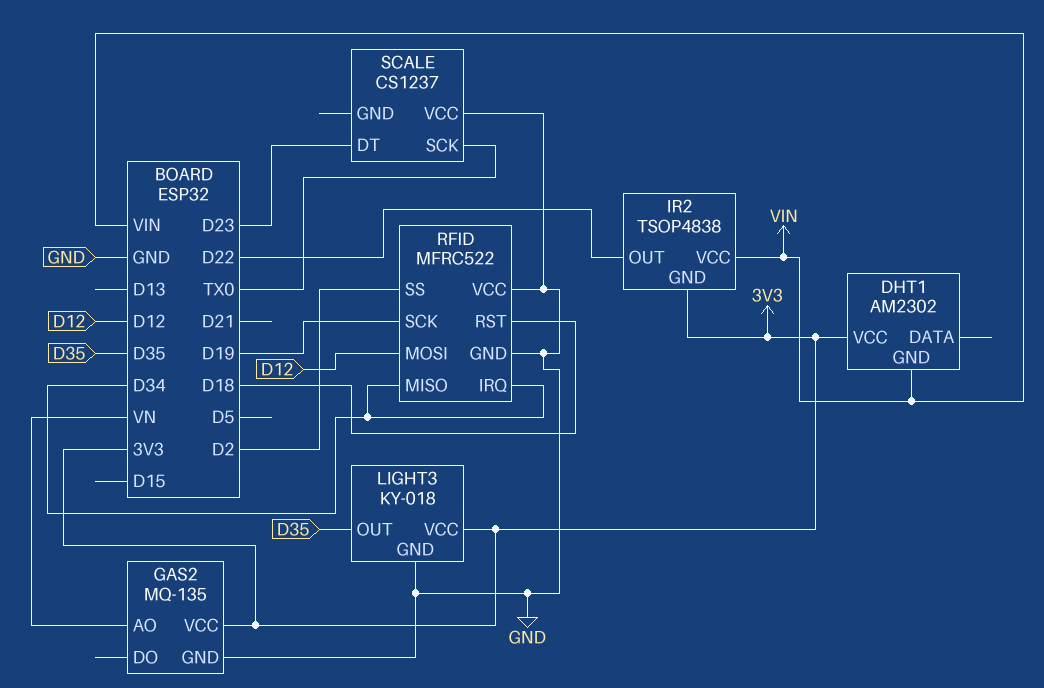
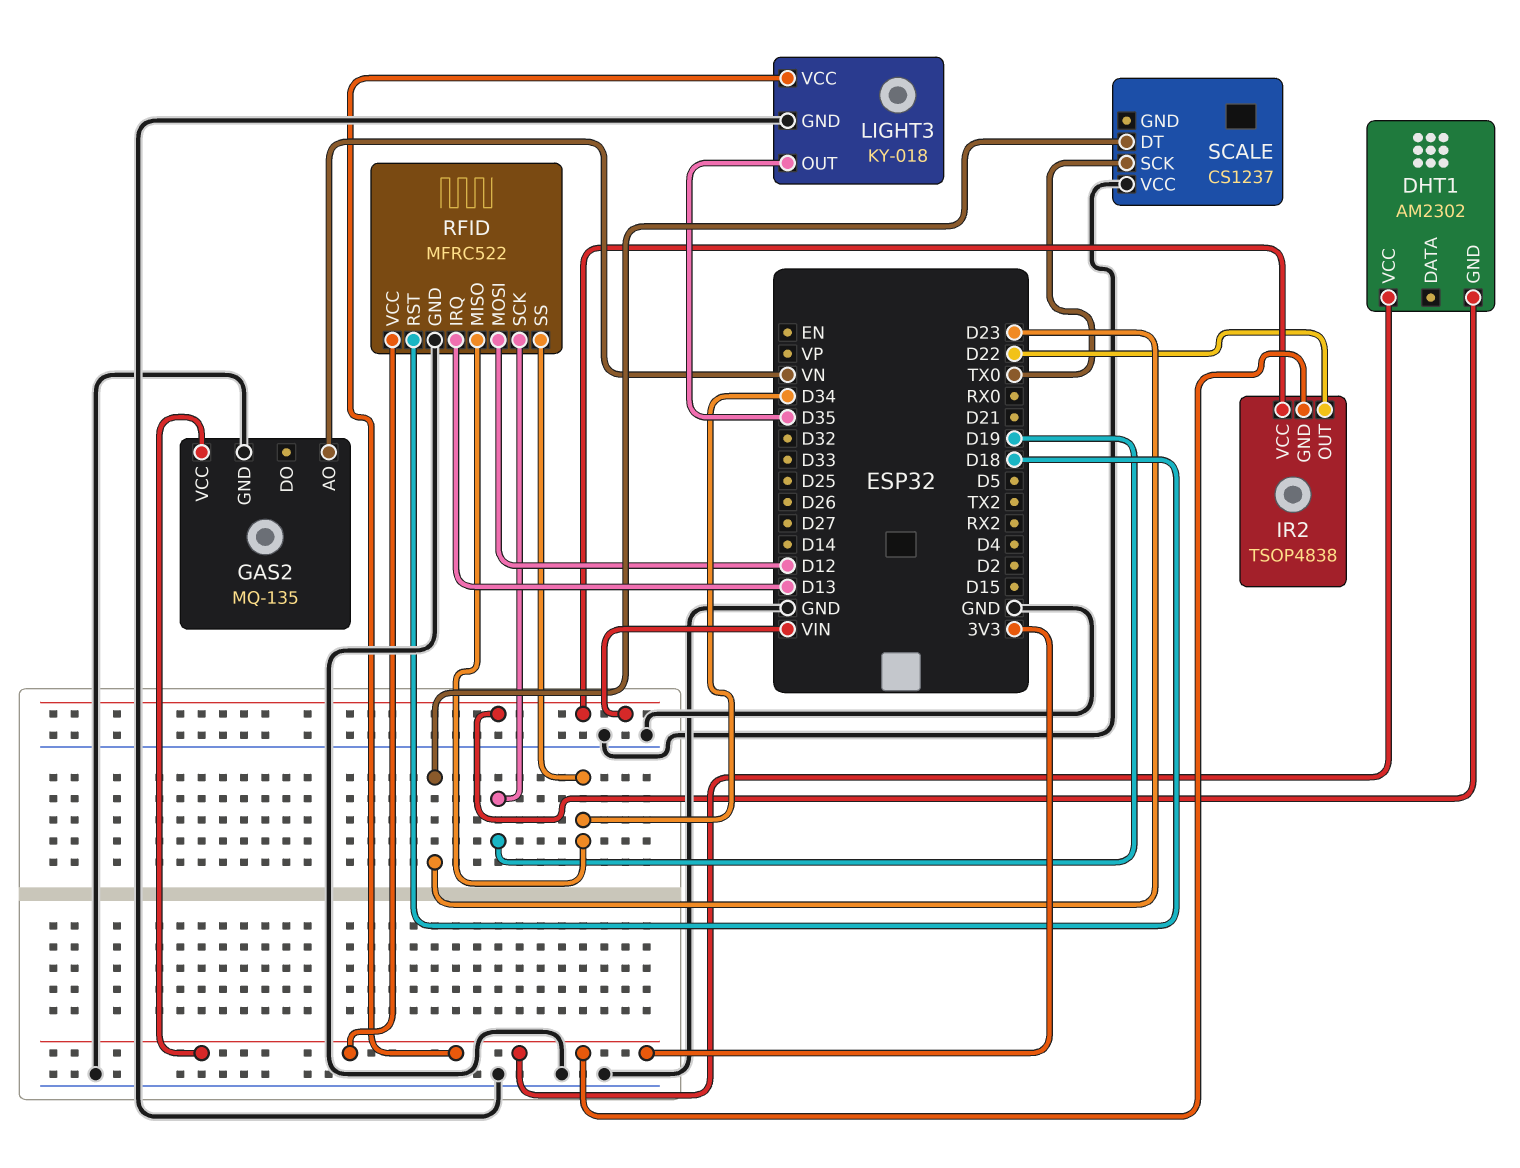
RFID pin IRQ: D34 -> D13
RFID pin SS: D2 -> D34
RFID pin VCC: GND -> 3V3

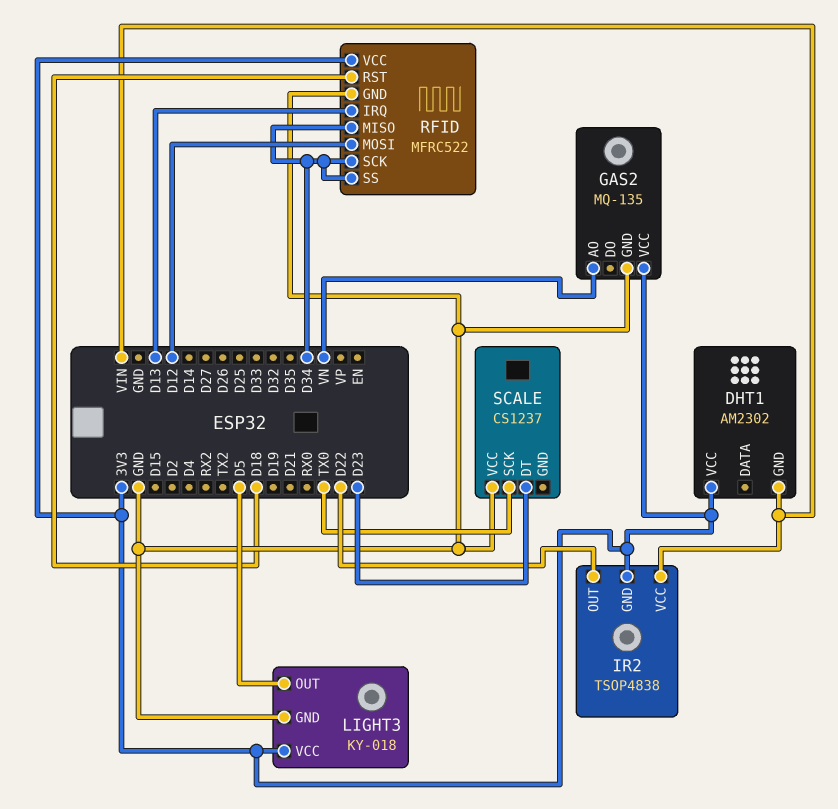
LIGHT3 pin OUT: D35 -> D5
RFID pin SCK: D19 -> D34

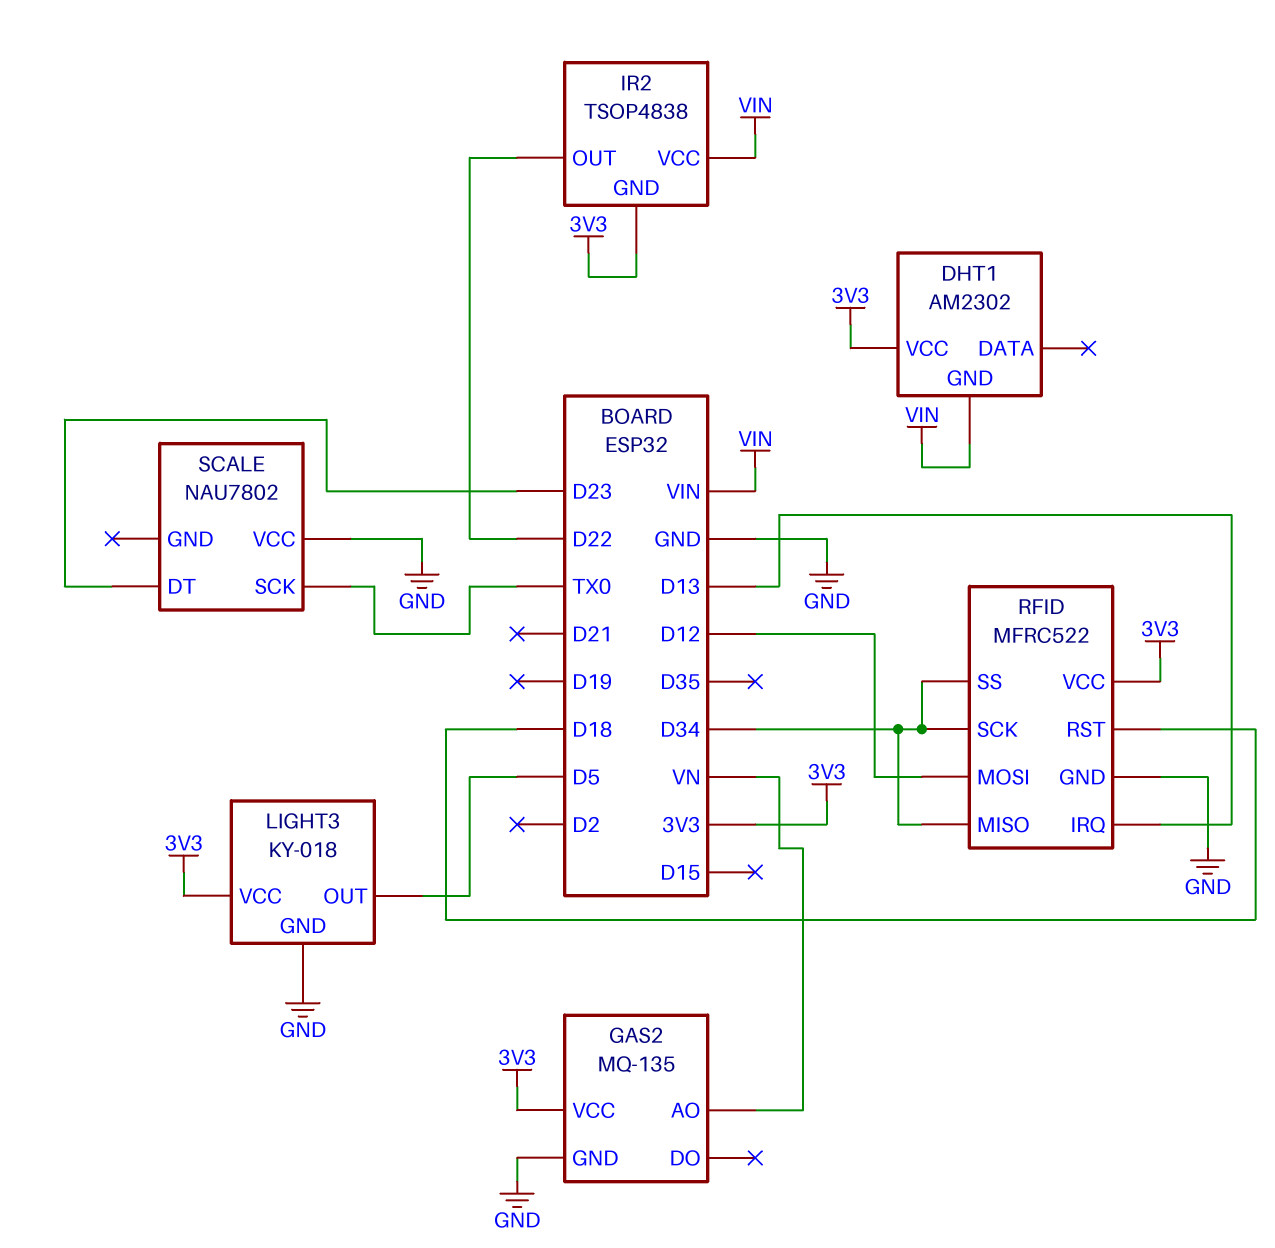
SCALE: CS1237 -> NAU7802

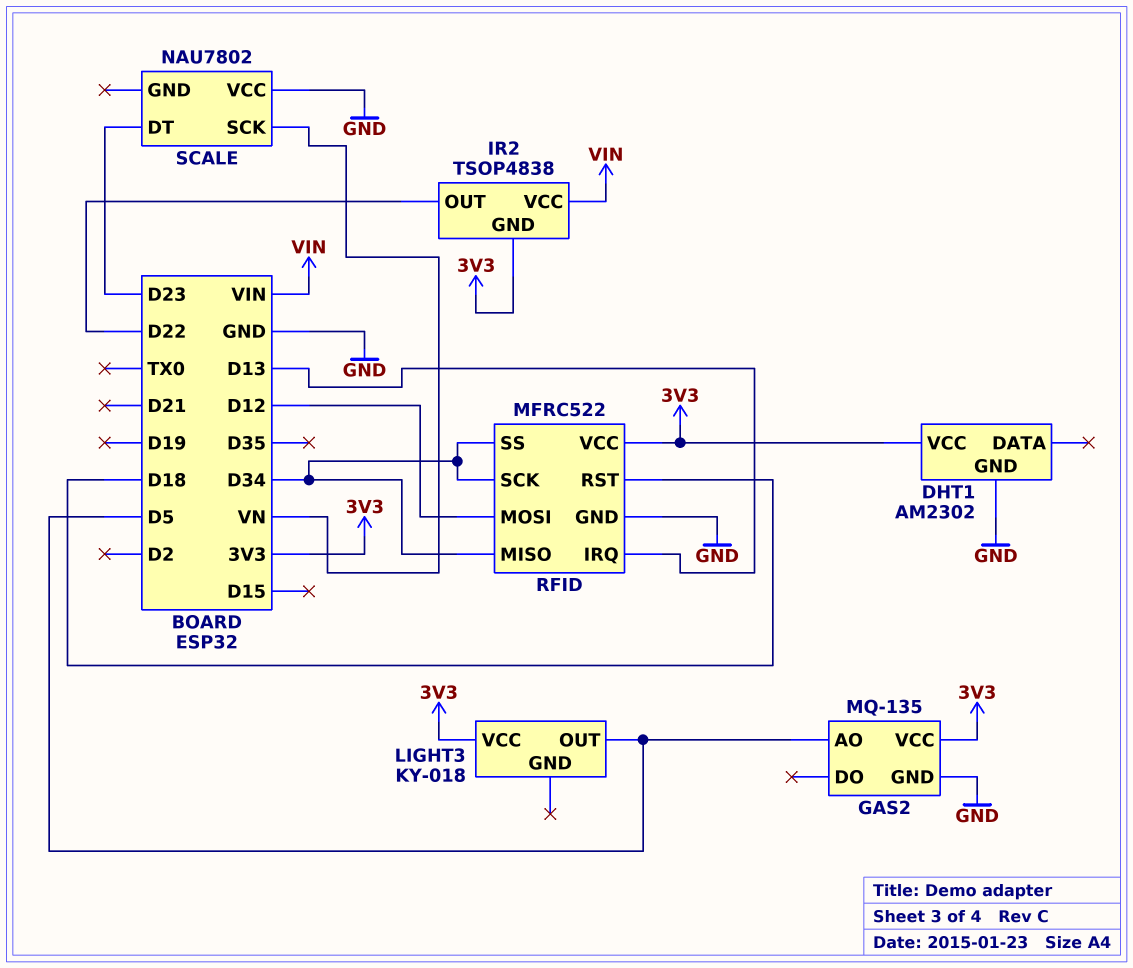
DHT1 pin GND: VIN -> GND
GAS2 pin AO: VN -> D5
LIGHT3 pin GND: GND -> none
SCALE pin SCK: TX0 -> VN

